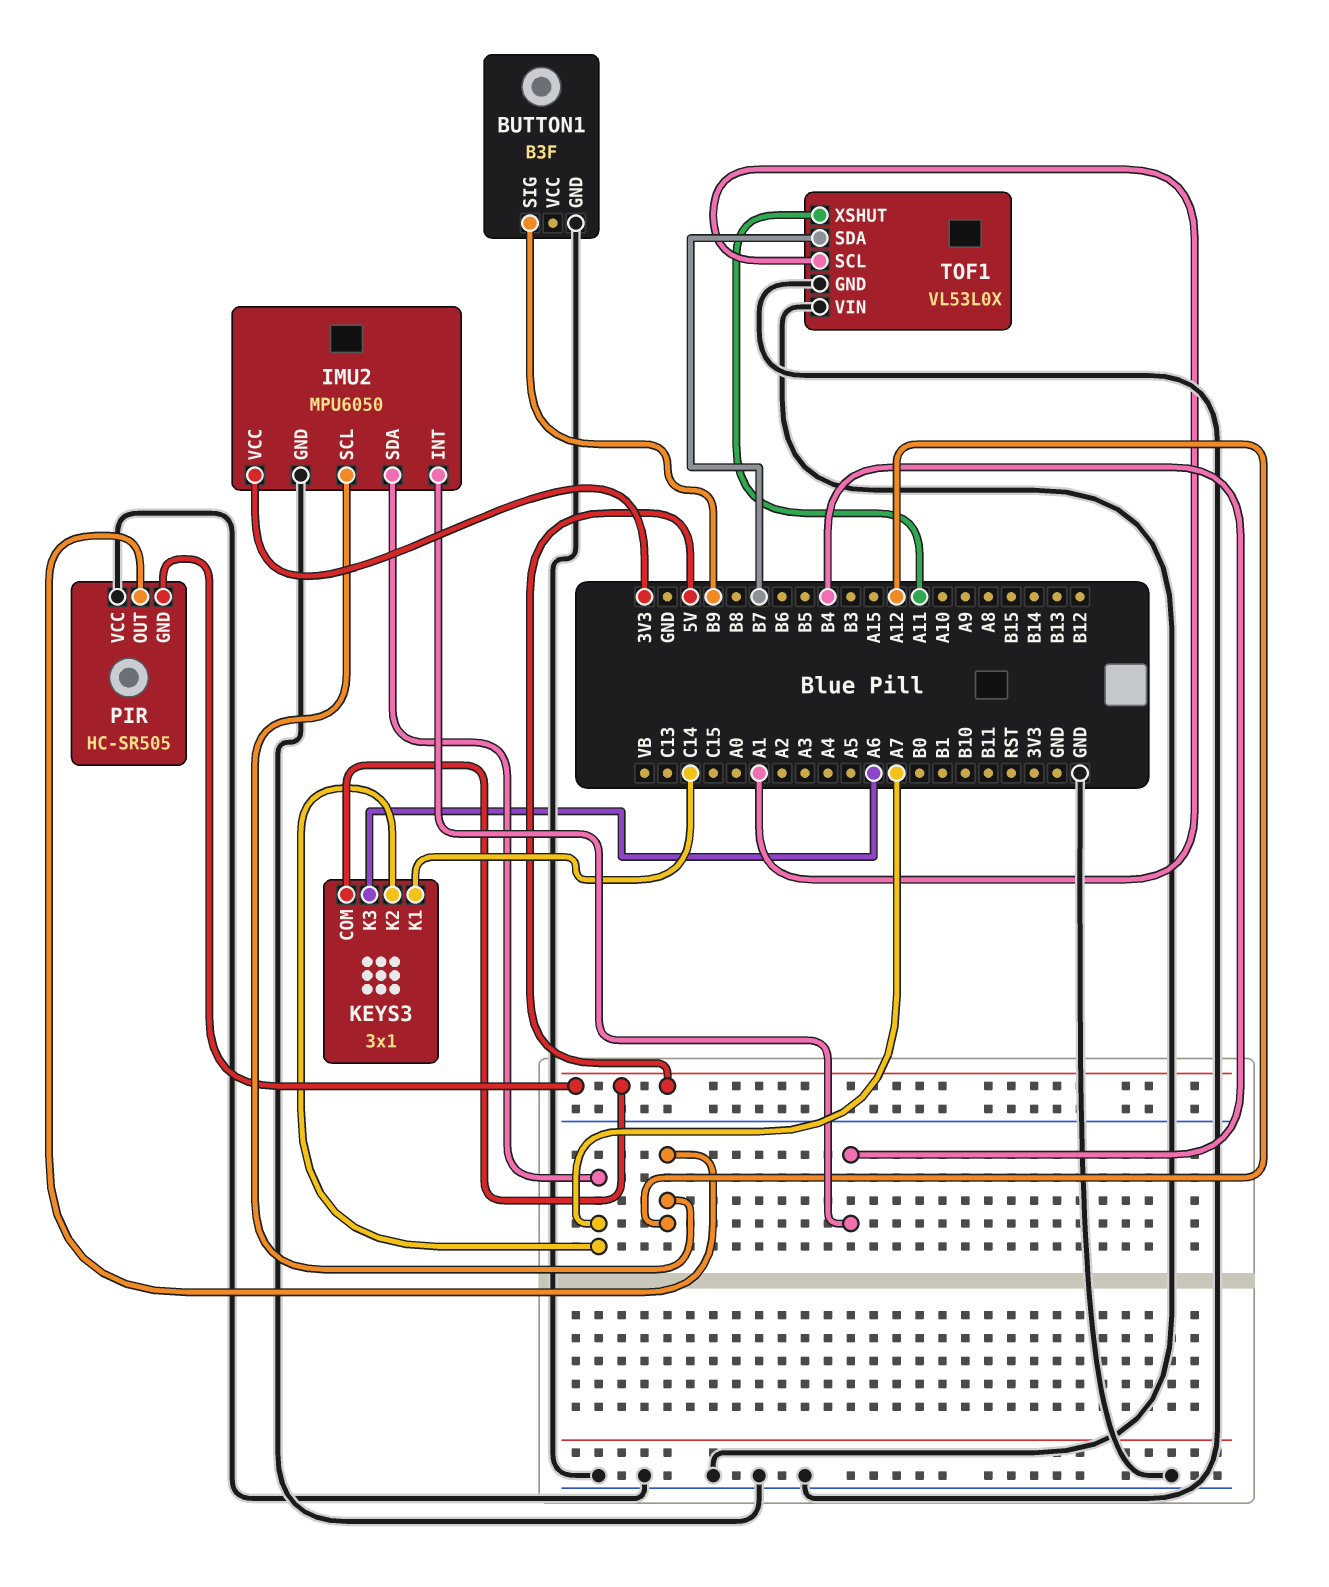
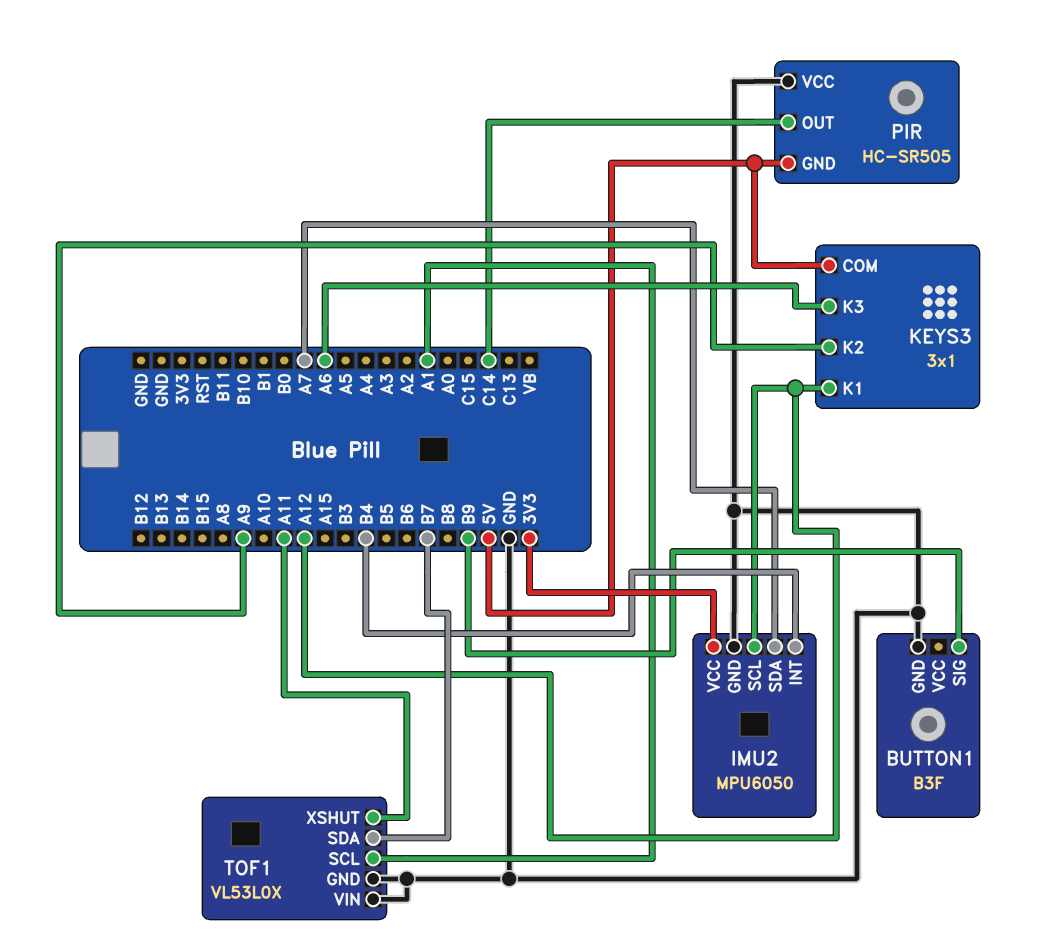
KEYS3 pin K1: C14 -> A12
KEYS3 pin K2: A7 -> A9
PIR pin OUT: A12 -> C14

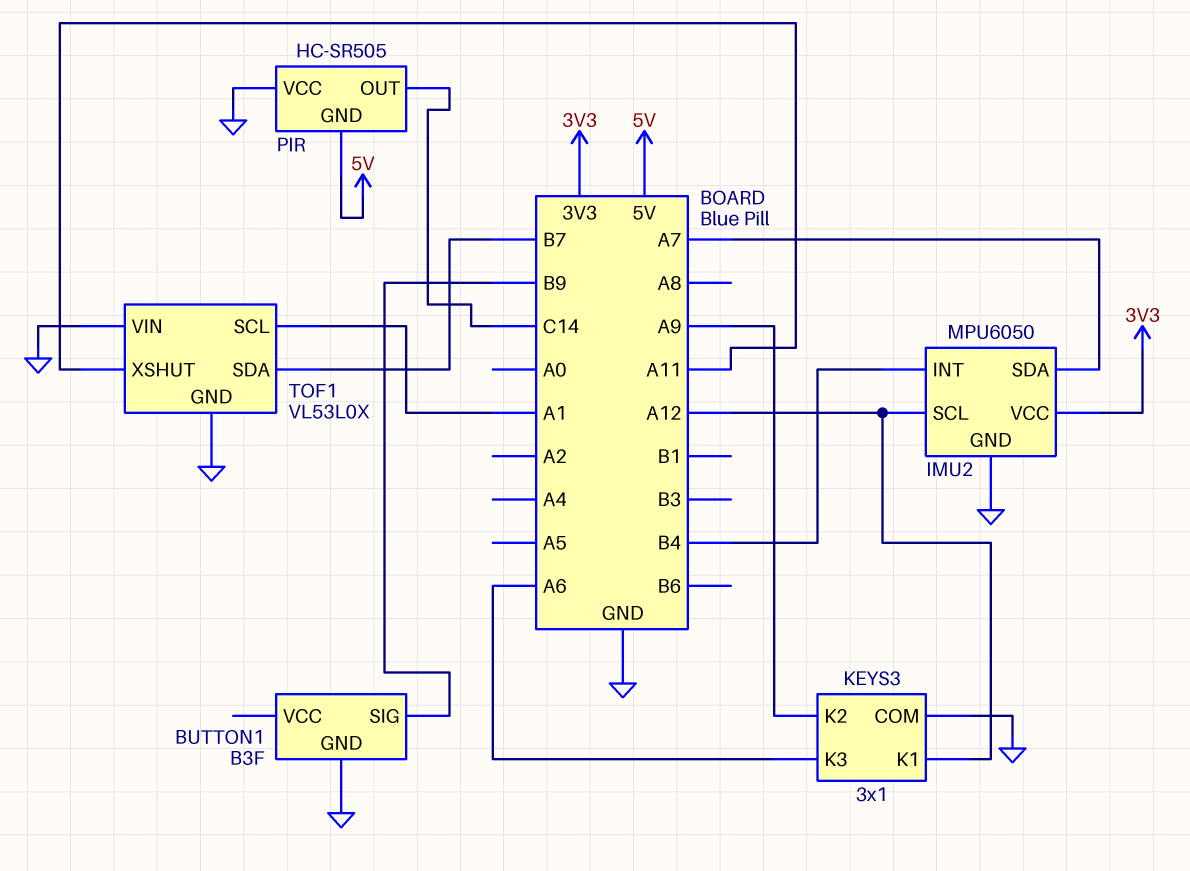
KEYS3 pin COM: 5V -> GND

